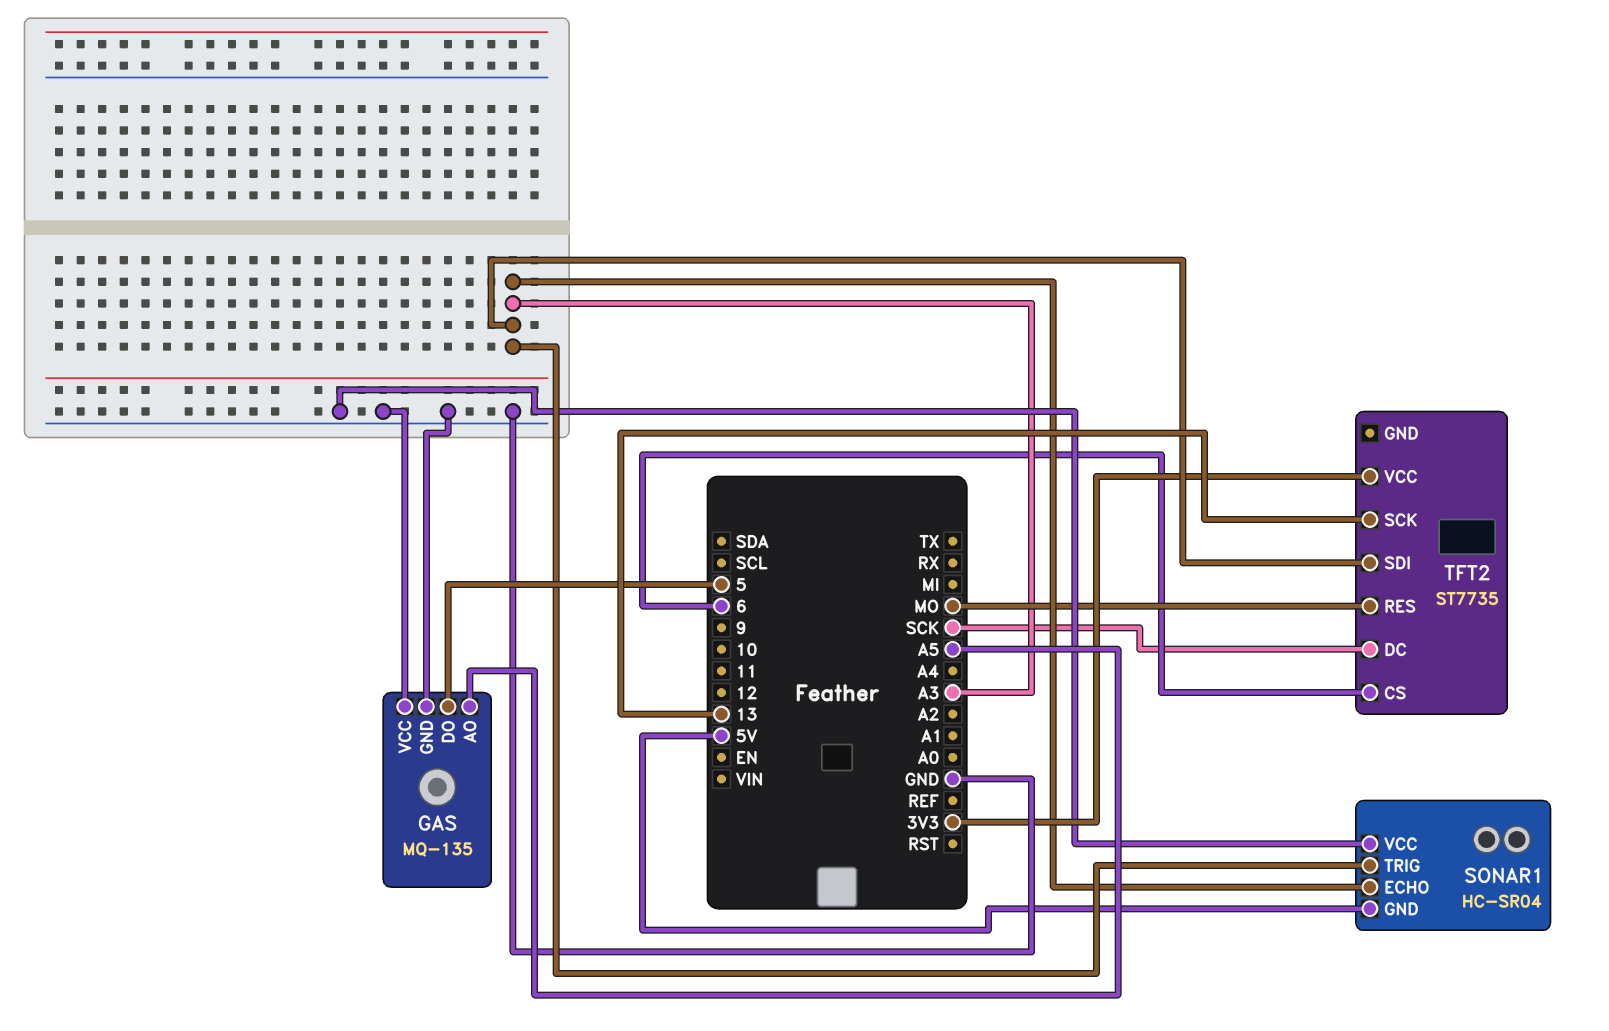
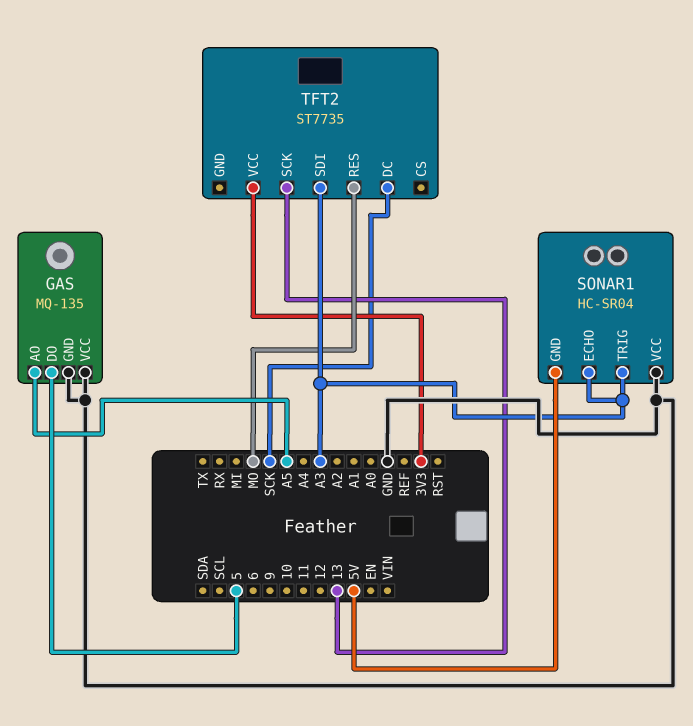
TFT2 pin CS: 6 -> none

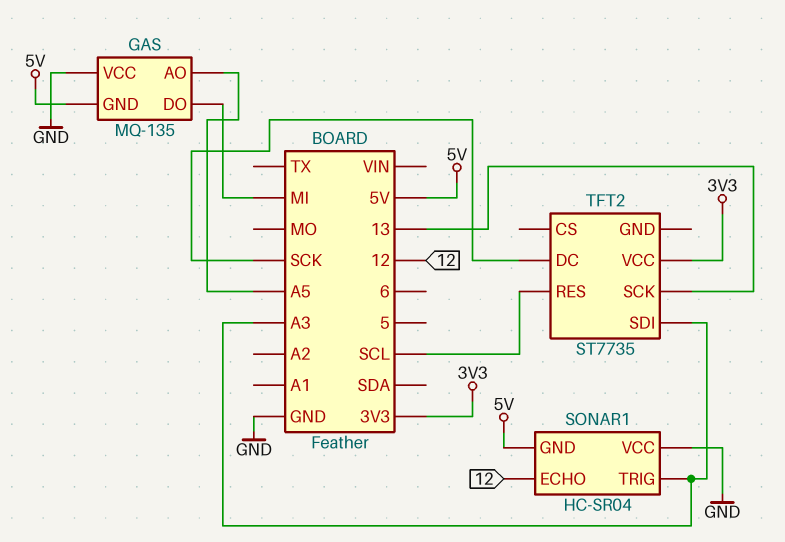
GAS pin DO: 5 -> MI
GAS pin GND: GND -> 5V
SONAR1 pin ECHO: A3 -> 12
TFT2 pin RES: MO -> SCL

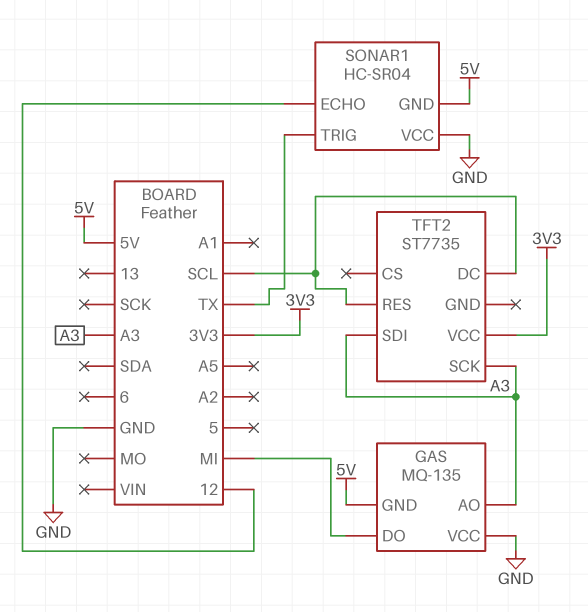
GAS pin AO: A5 -> A3
SONAR1 pin TRIG: A3 -> TX
TFT2 pin DC: SCK -> SCL
TFT2 pin SCK: 13 -> A3

